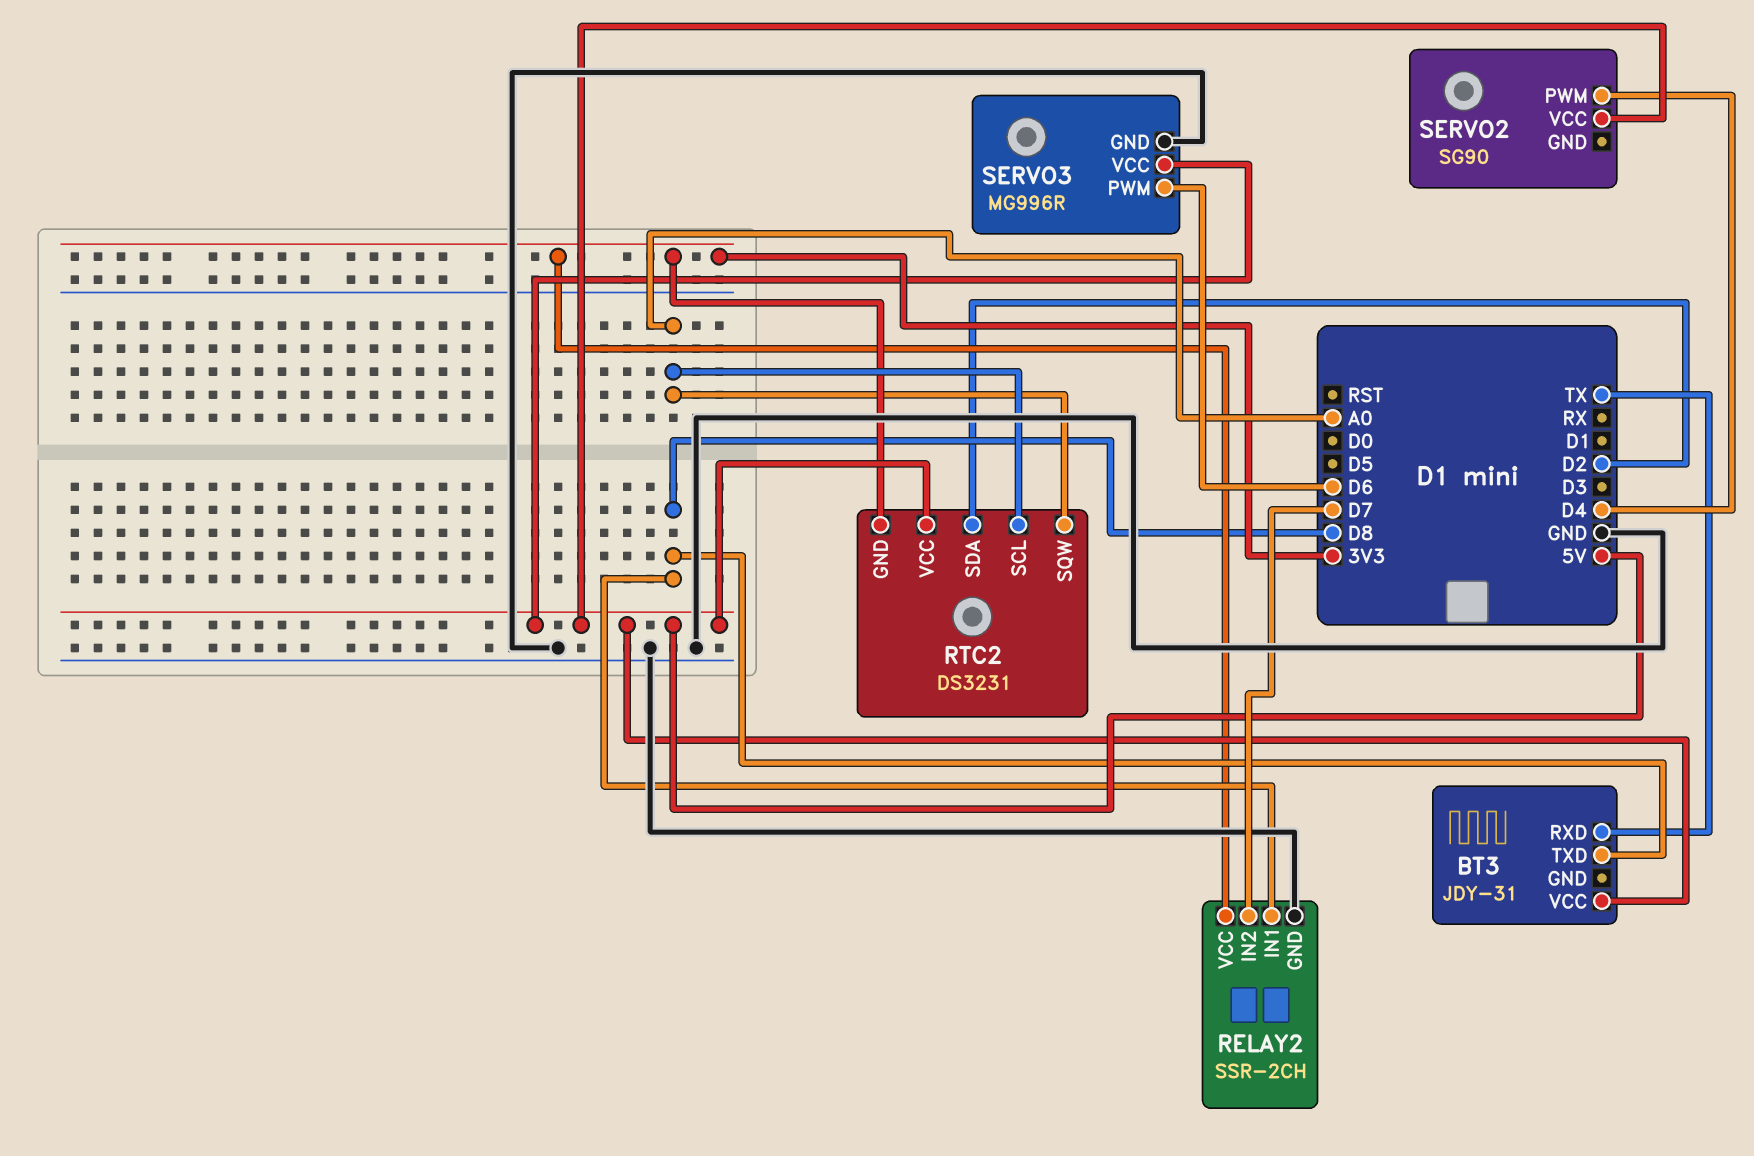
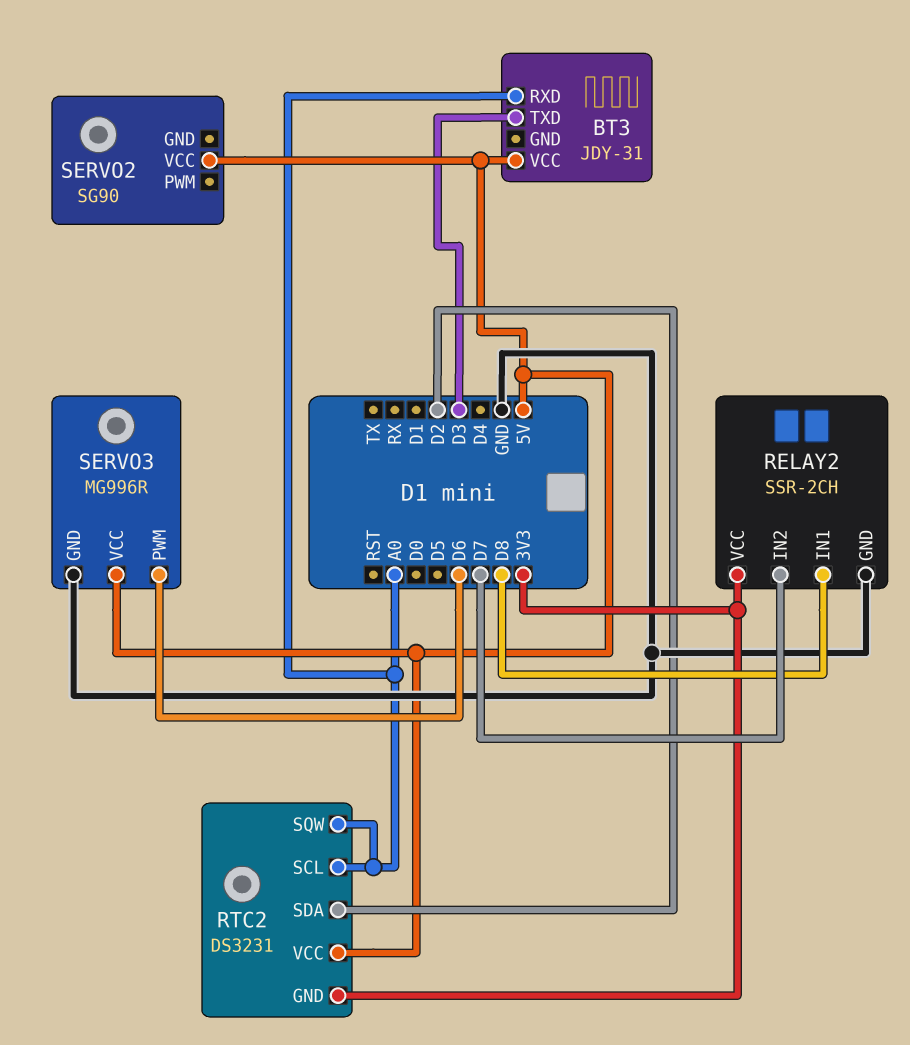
BT3 pin RXD: TX -> A0
BT3 pin TXD: D8 -> D3
SERVO2 pin PWM: D4 -> none

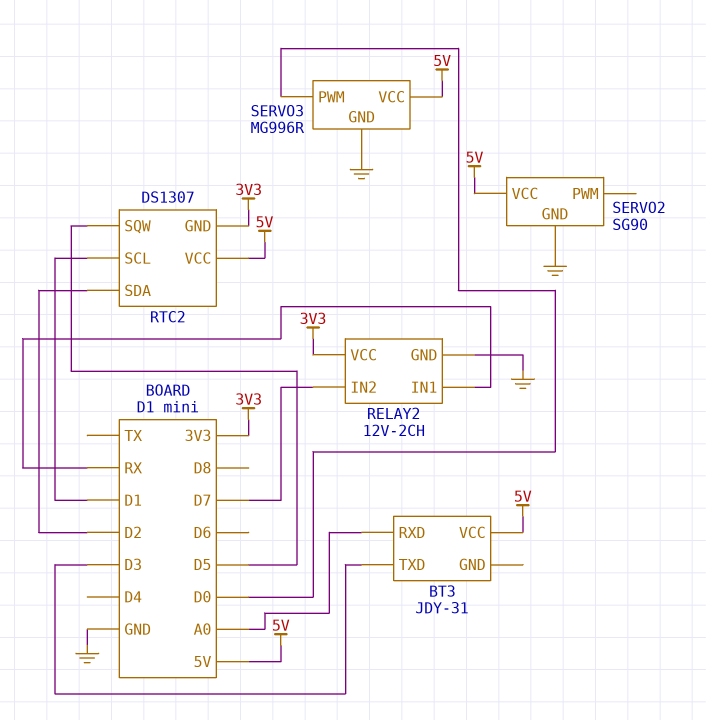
RELAY2: SSR-2CH -> 12V-2CH
RELAY2 pin IN1: D8 -> RX
RTC2: DS3231 -> DS1307
RTC2 pin SCL: A0 -> D1
RTC2 pin SQW: A0 -> D5
SERVO2 pin GND: none -> GND
SERVO3 pin PWM: D6 -> D0

